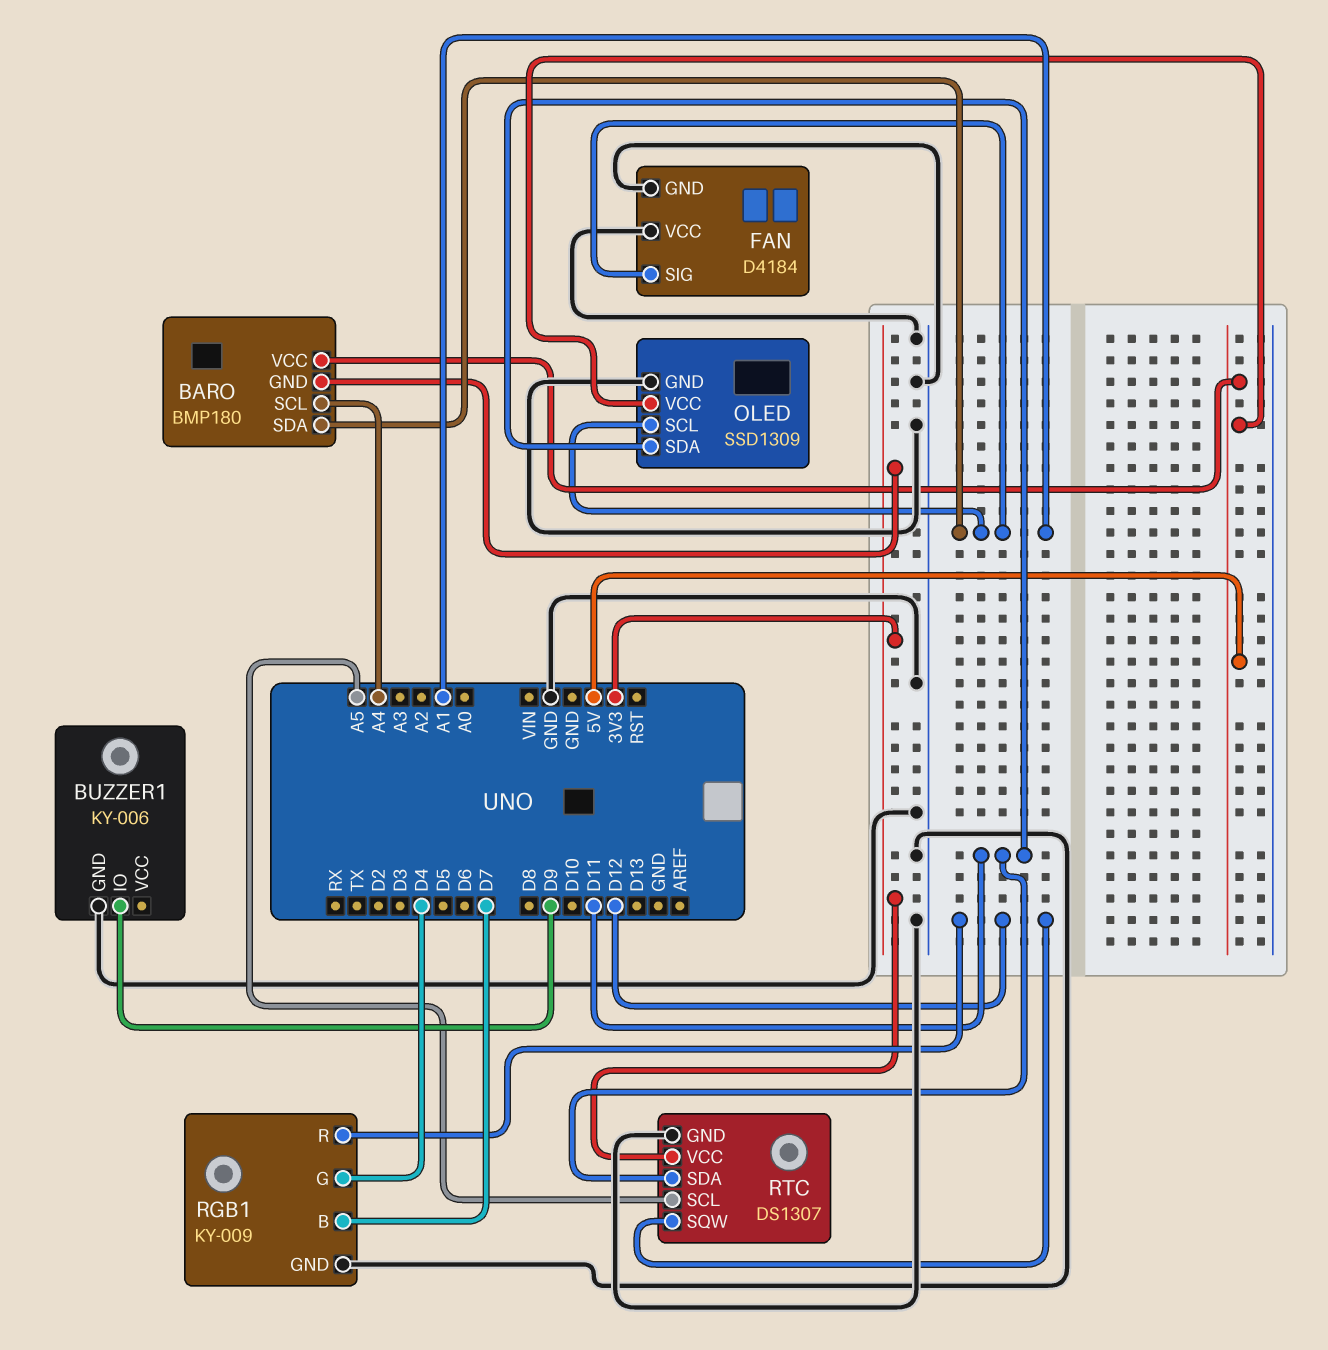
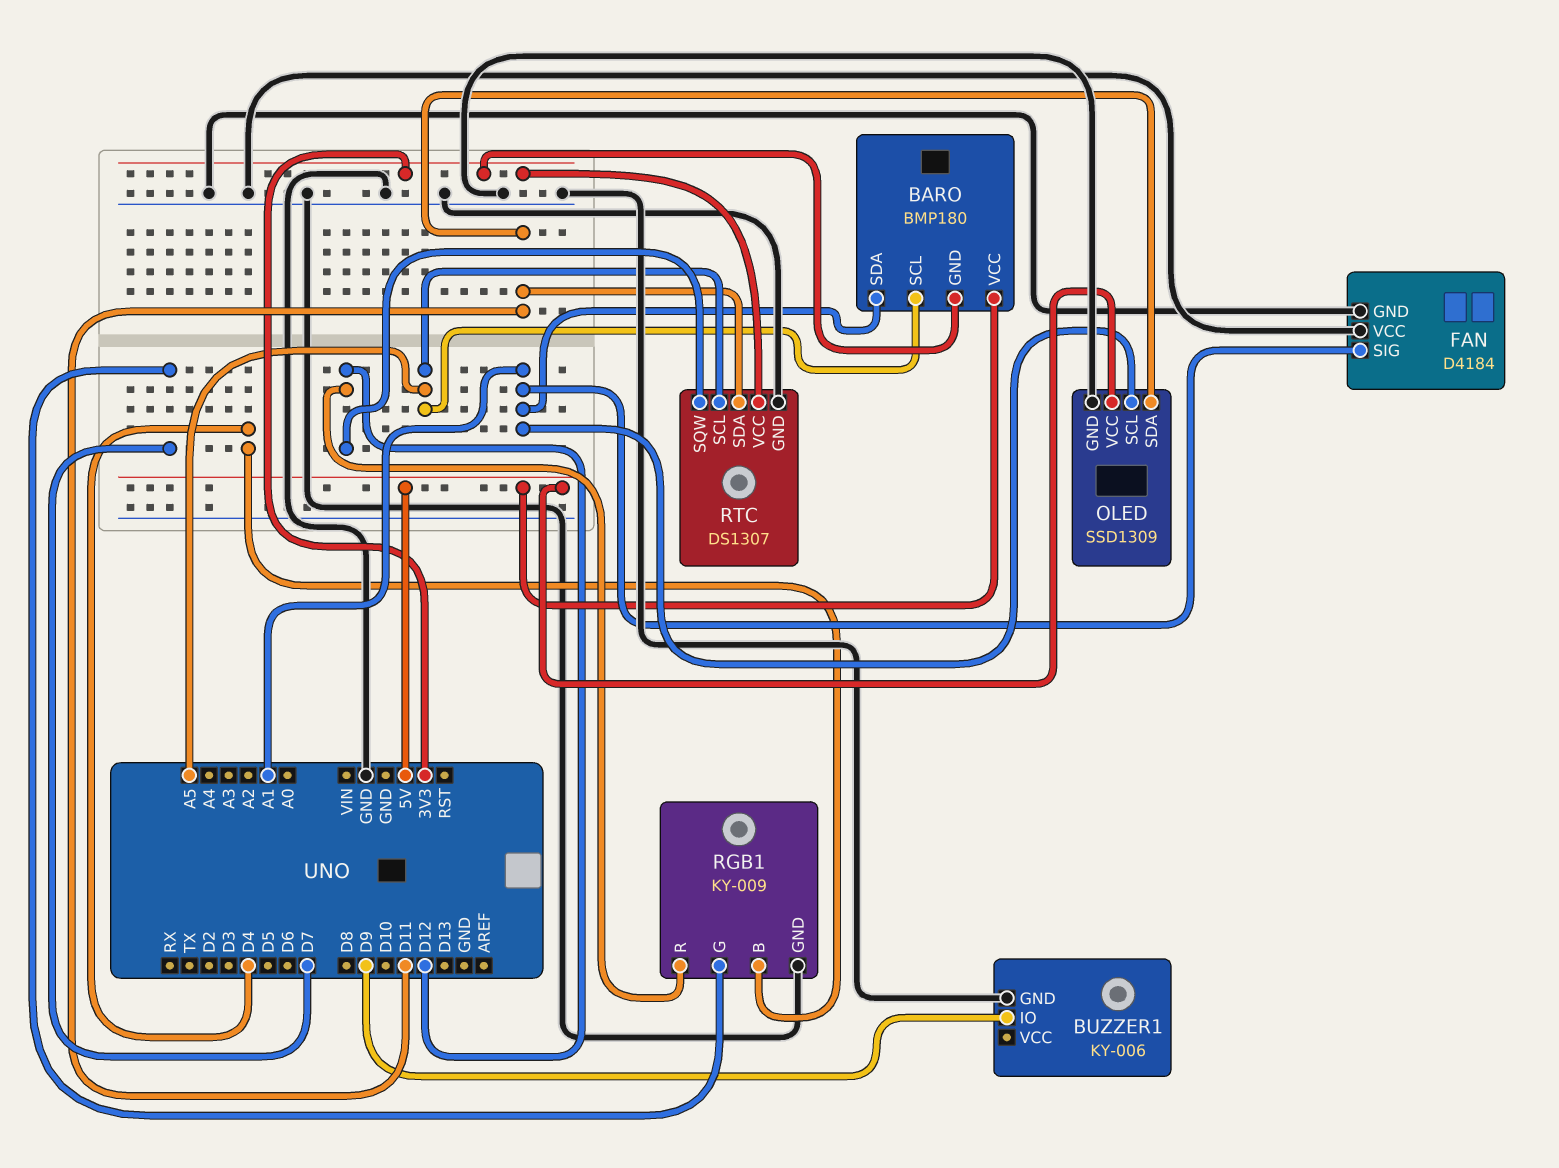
BARO pin SCL: A4 -> A5
RGB1 pin B: D7 -> D4
RGB1 pin G: D4 -> D7

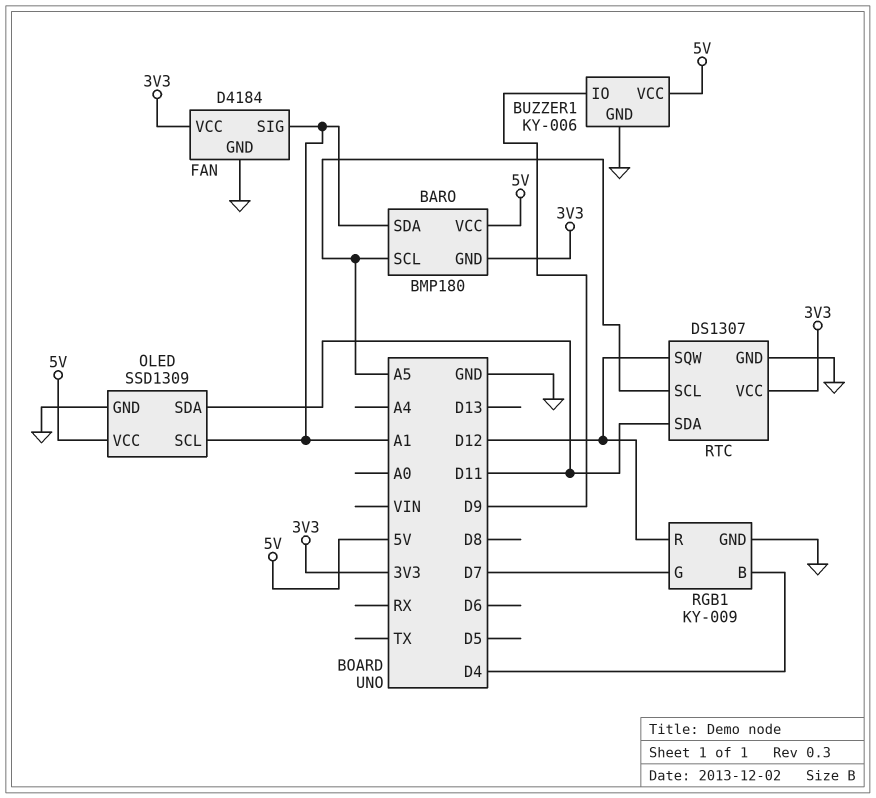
BUZZER1 pin VCC: none -> 5V
FAN pin VCC: GND -> 3V3

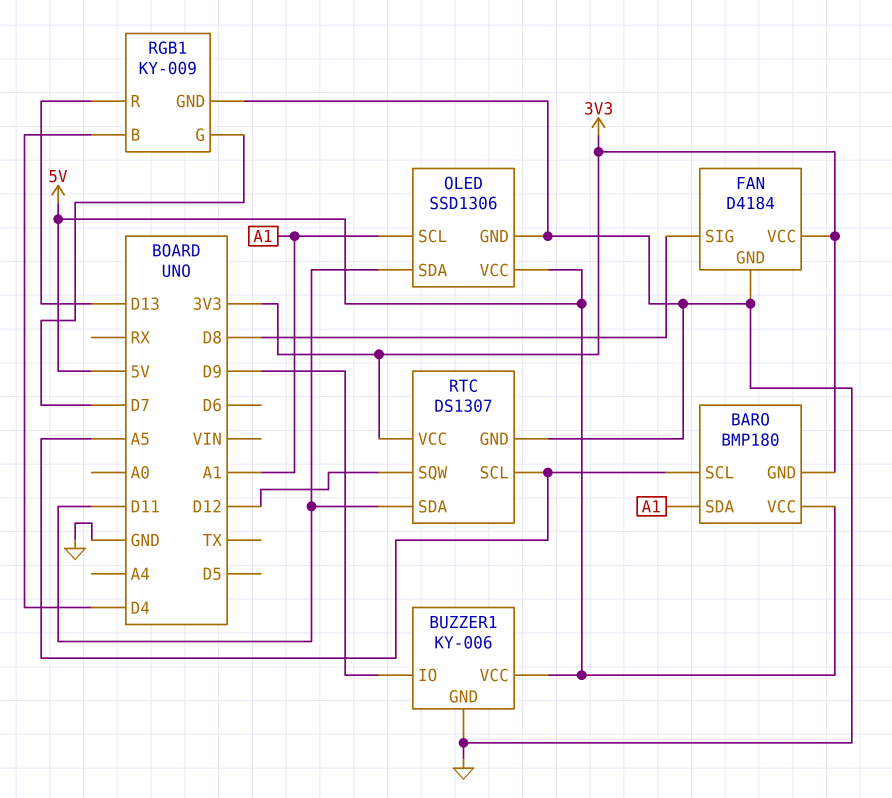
FAN pin SIG: A1 -> D8
OLED: SSD1309 -> SSD1306
RGB1 pin R: D12 -> D13

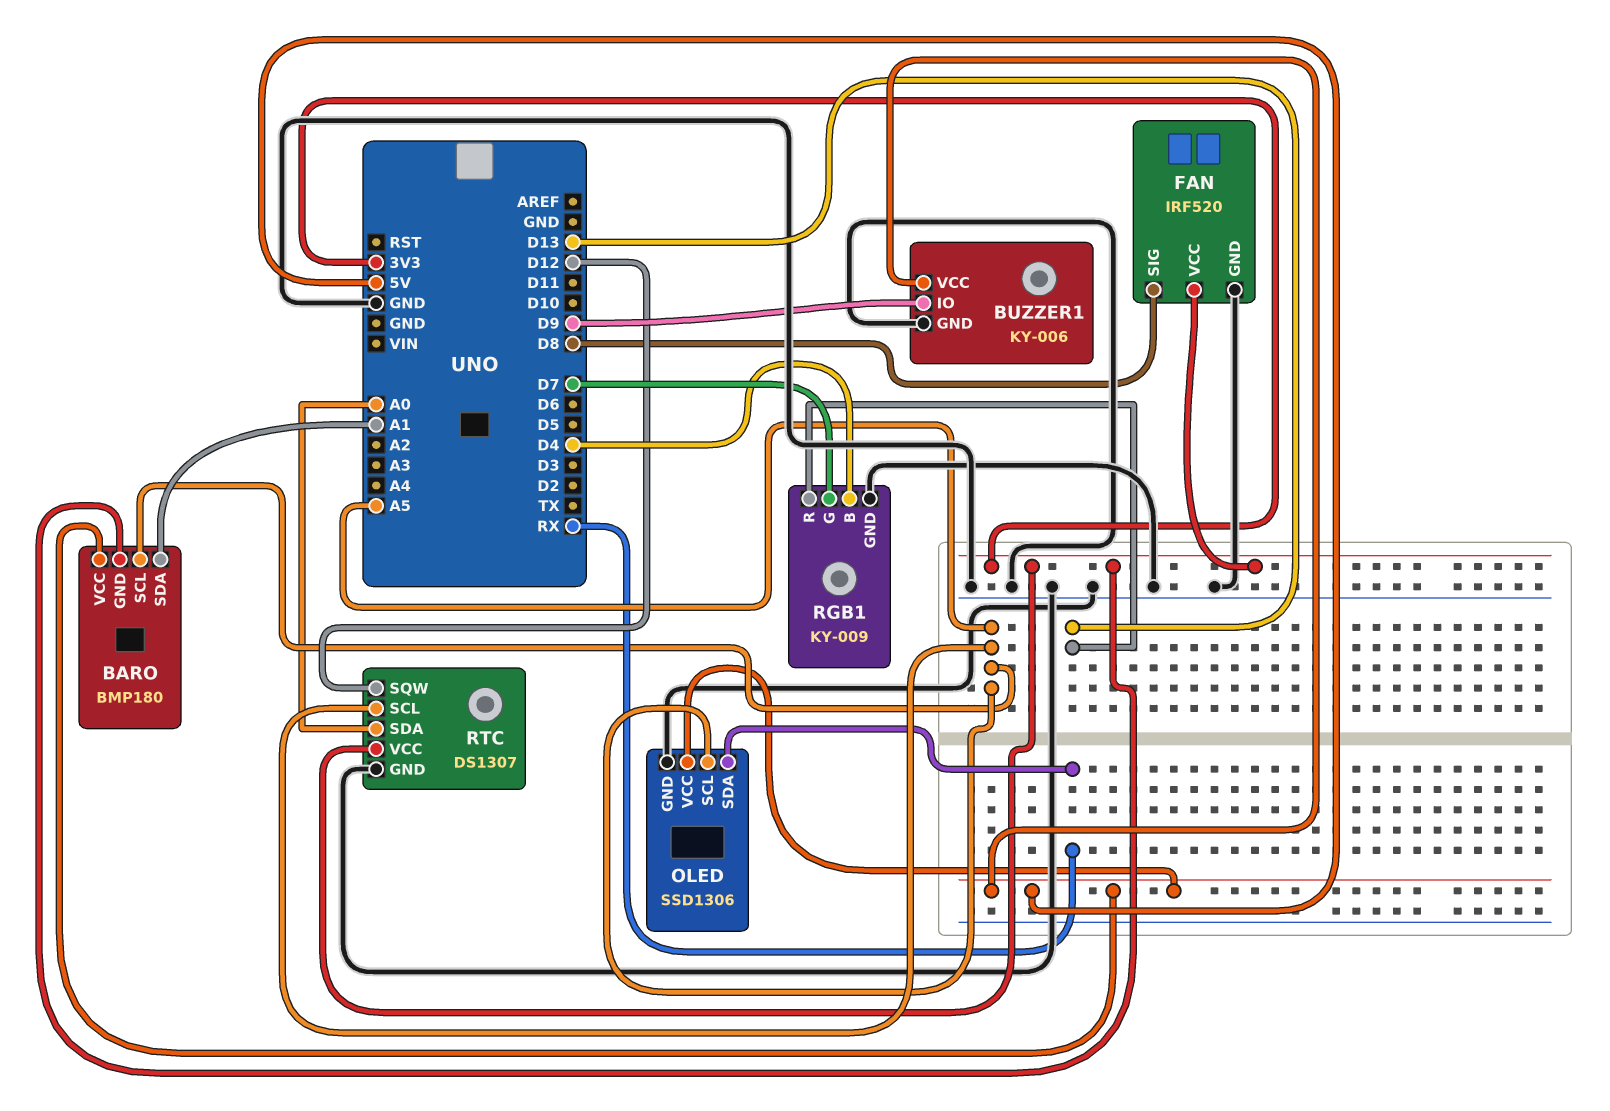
FAN: D4184 -> IRF520
OLED pin SCL: A1 -> A5
OLED pin SDA: D11 -> RX
RTC pin SDA: D11 -> A0

